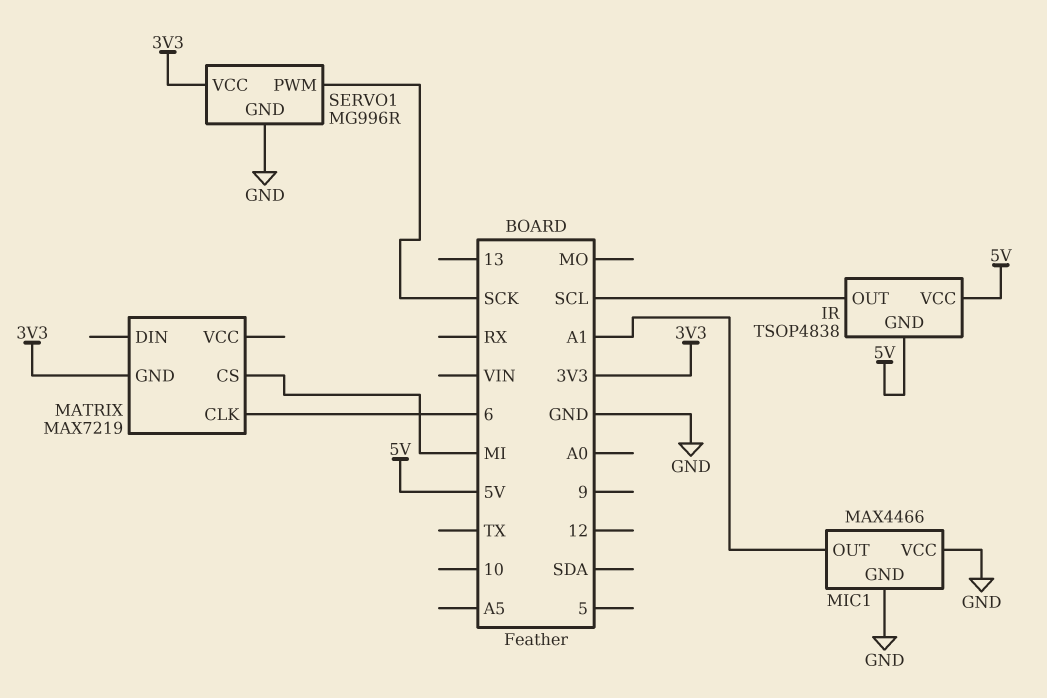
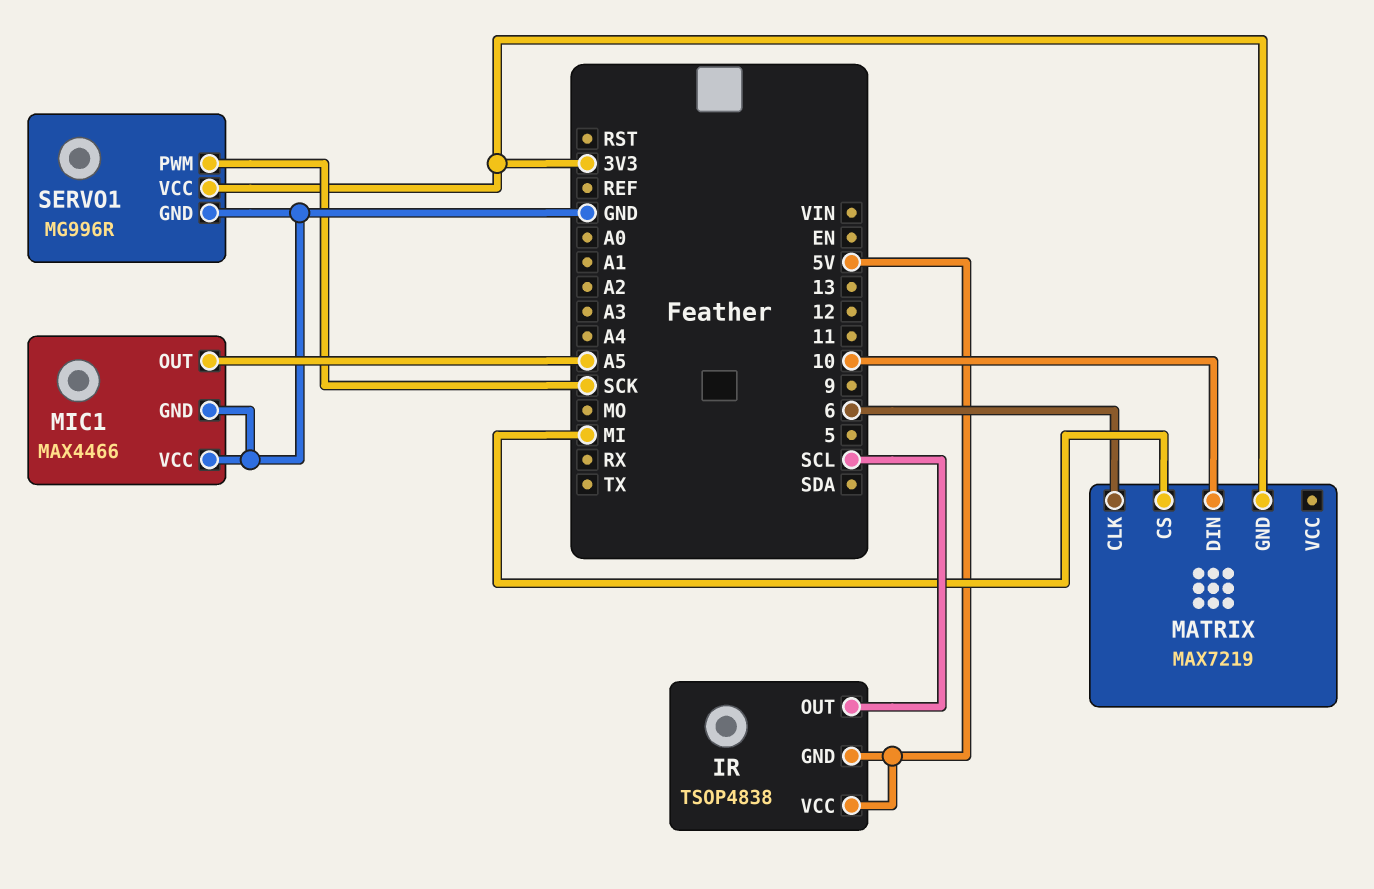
MATRIX pin DIN: none -> 10
MIC1 pin OUT: A1 -> A5

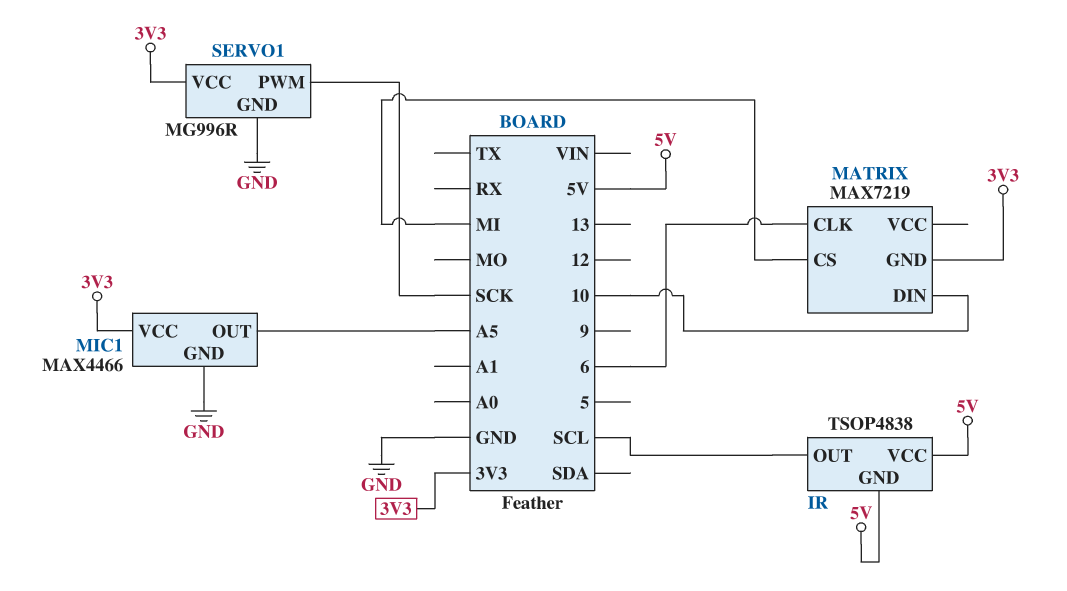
MIC1 pin VCC: GND -> 3V3

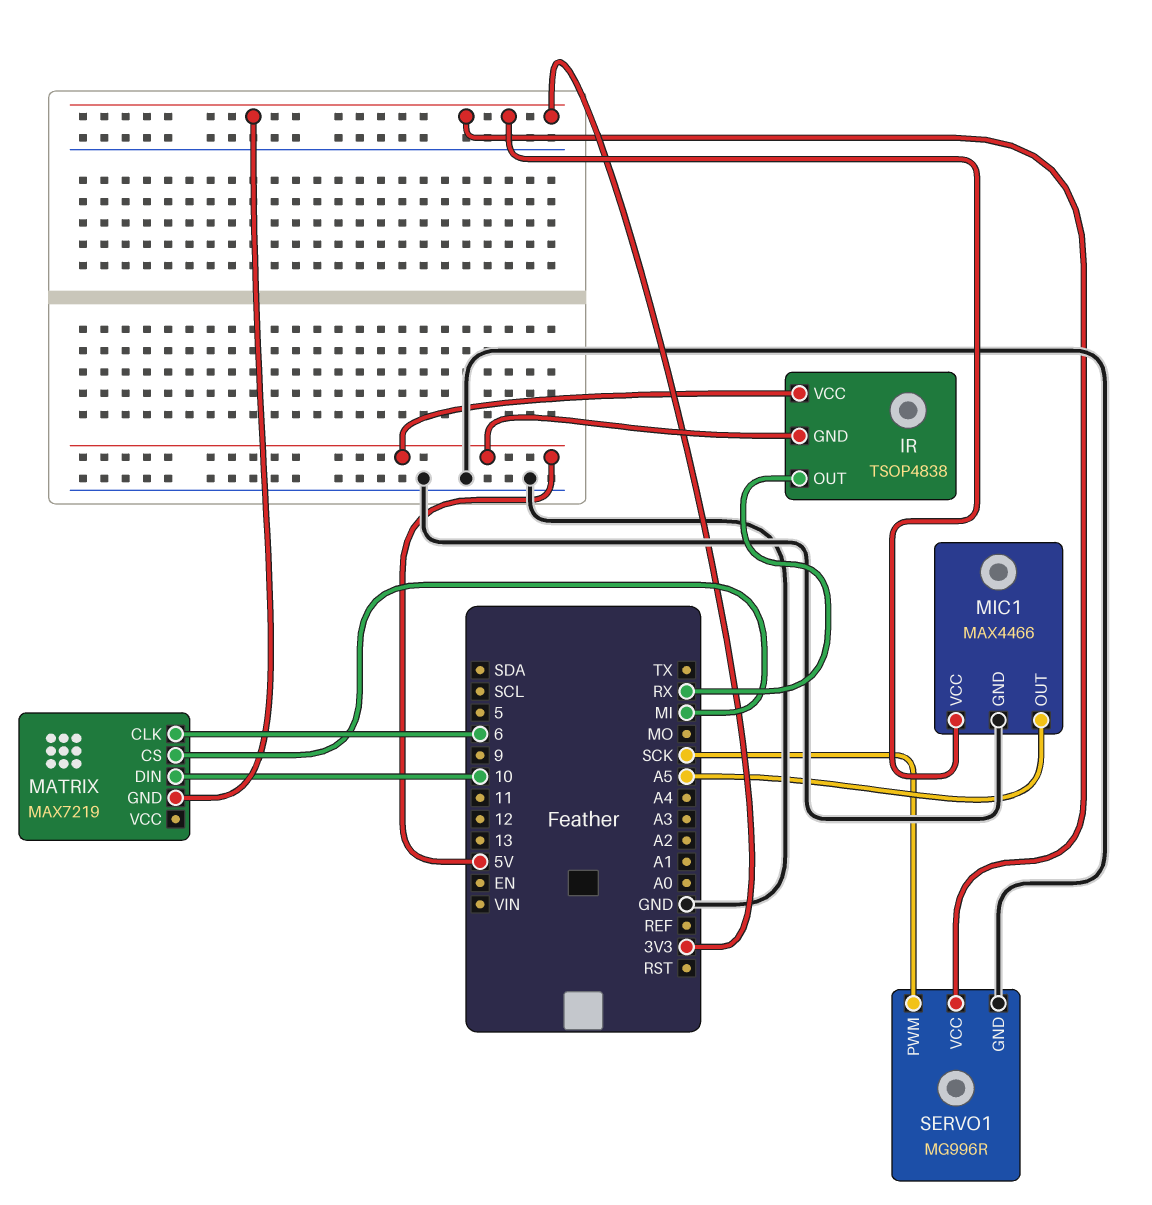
IR pin OUT: SCL -> RX

